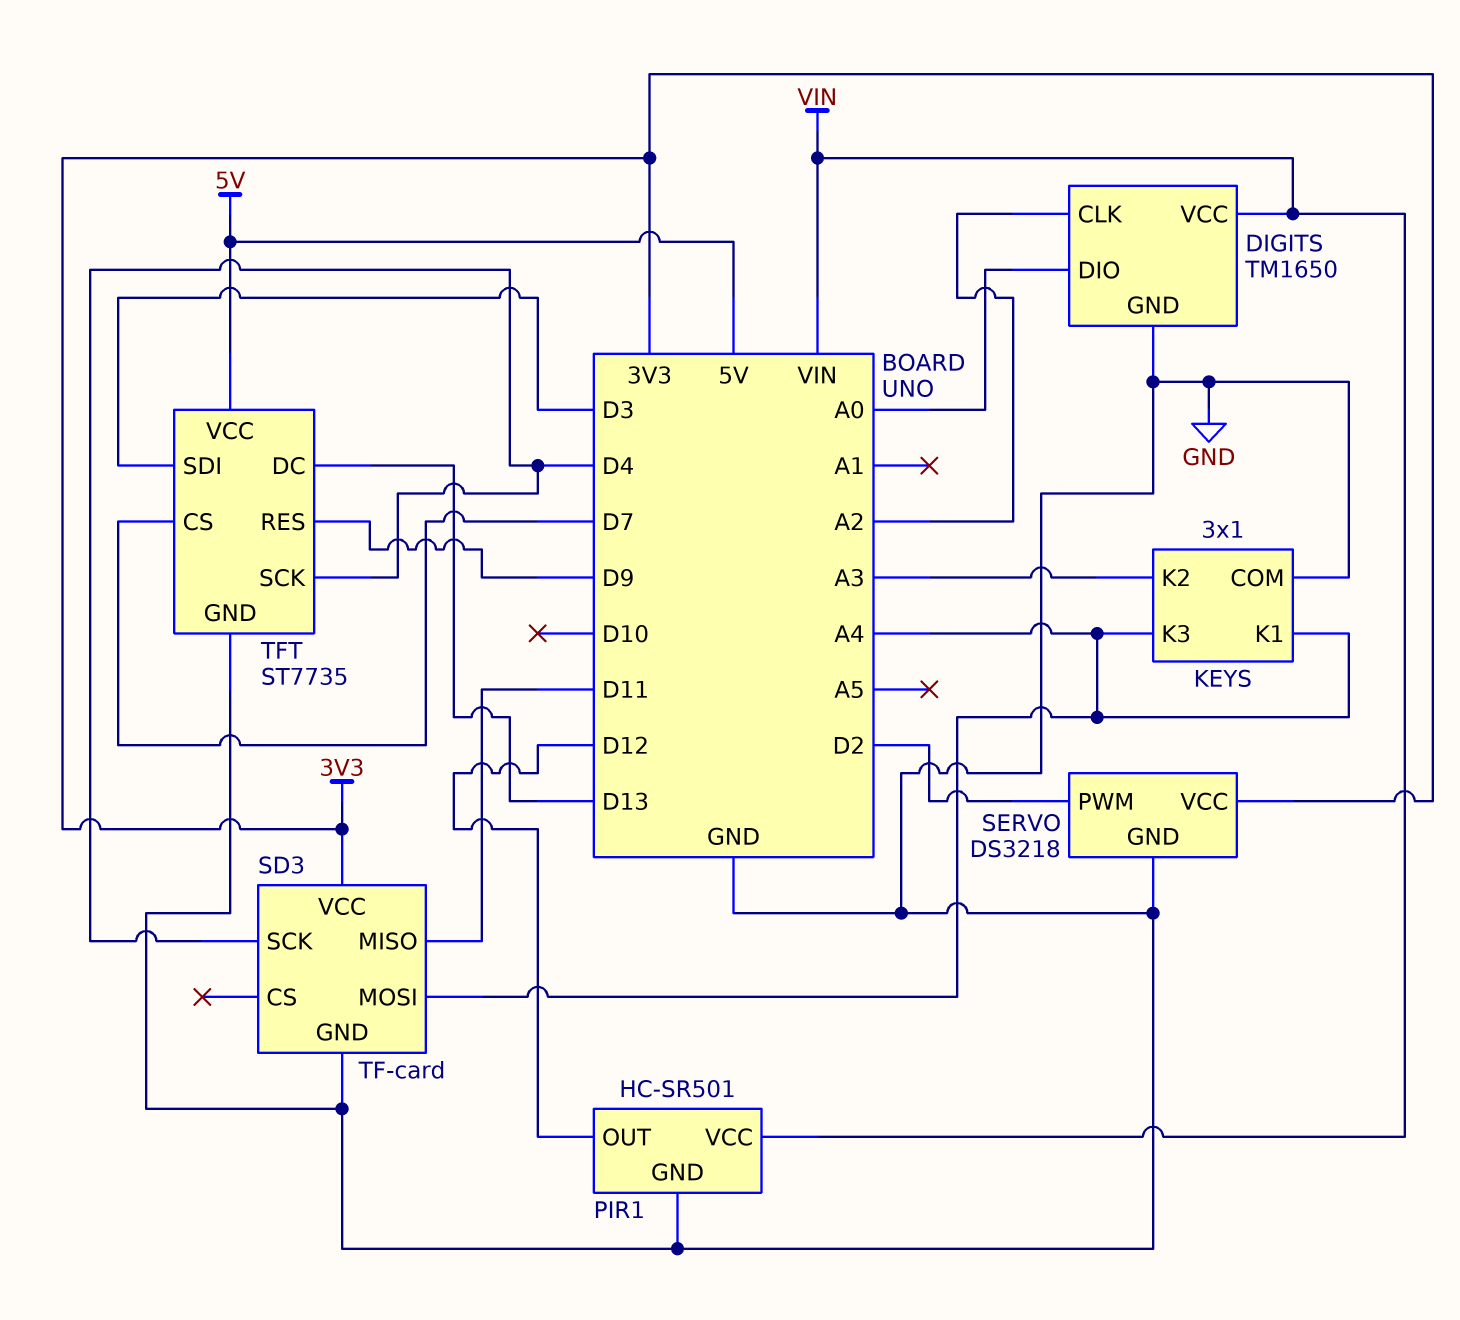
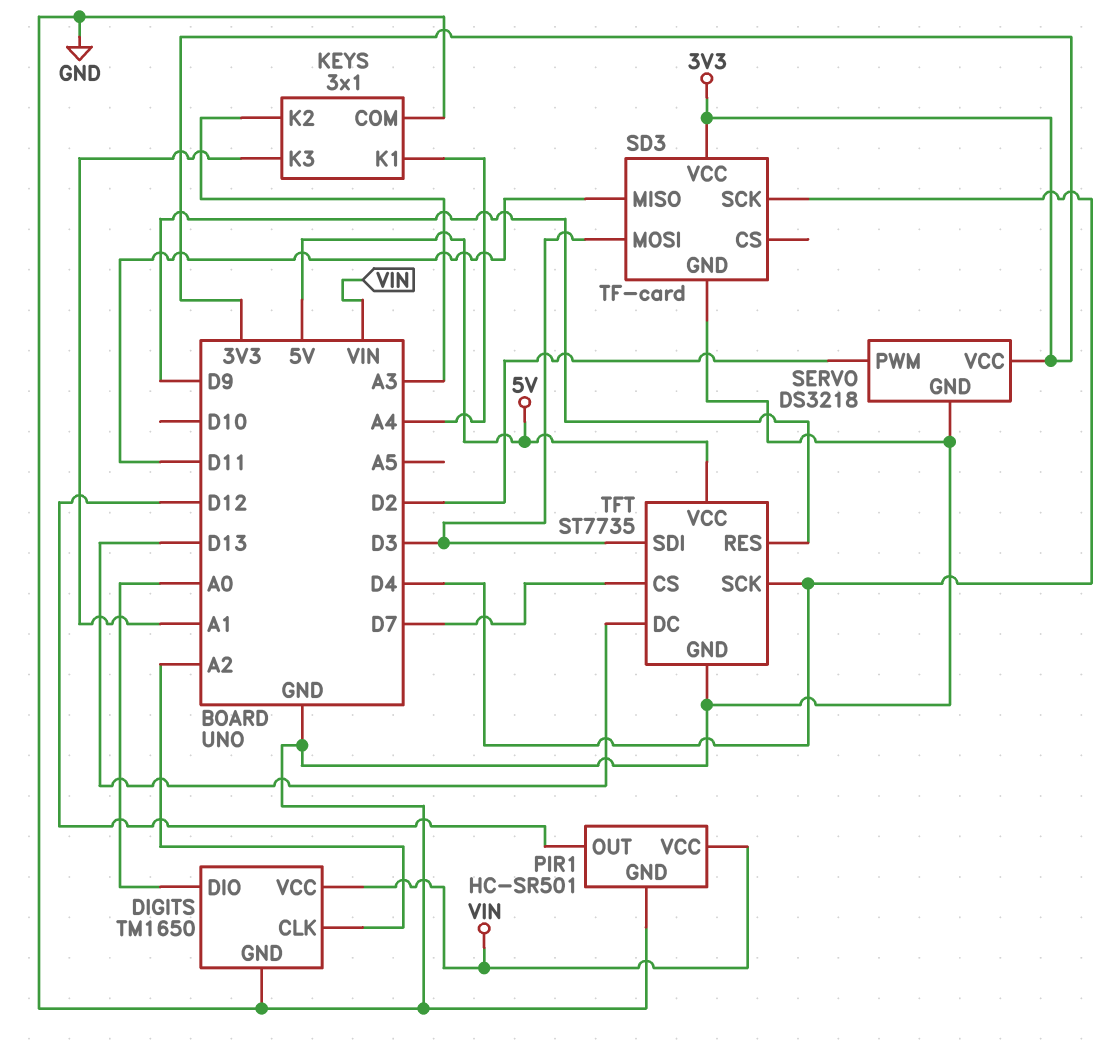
KEYS pin K3: A4 -> A1
SD3 pin MOSI: A4 -> D3

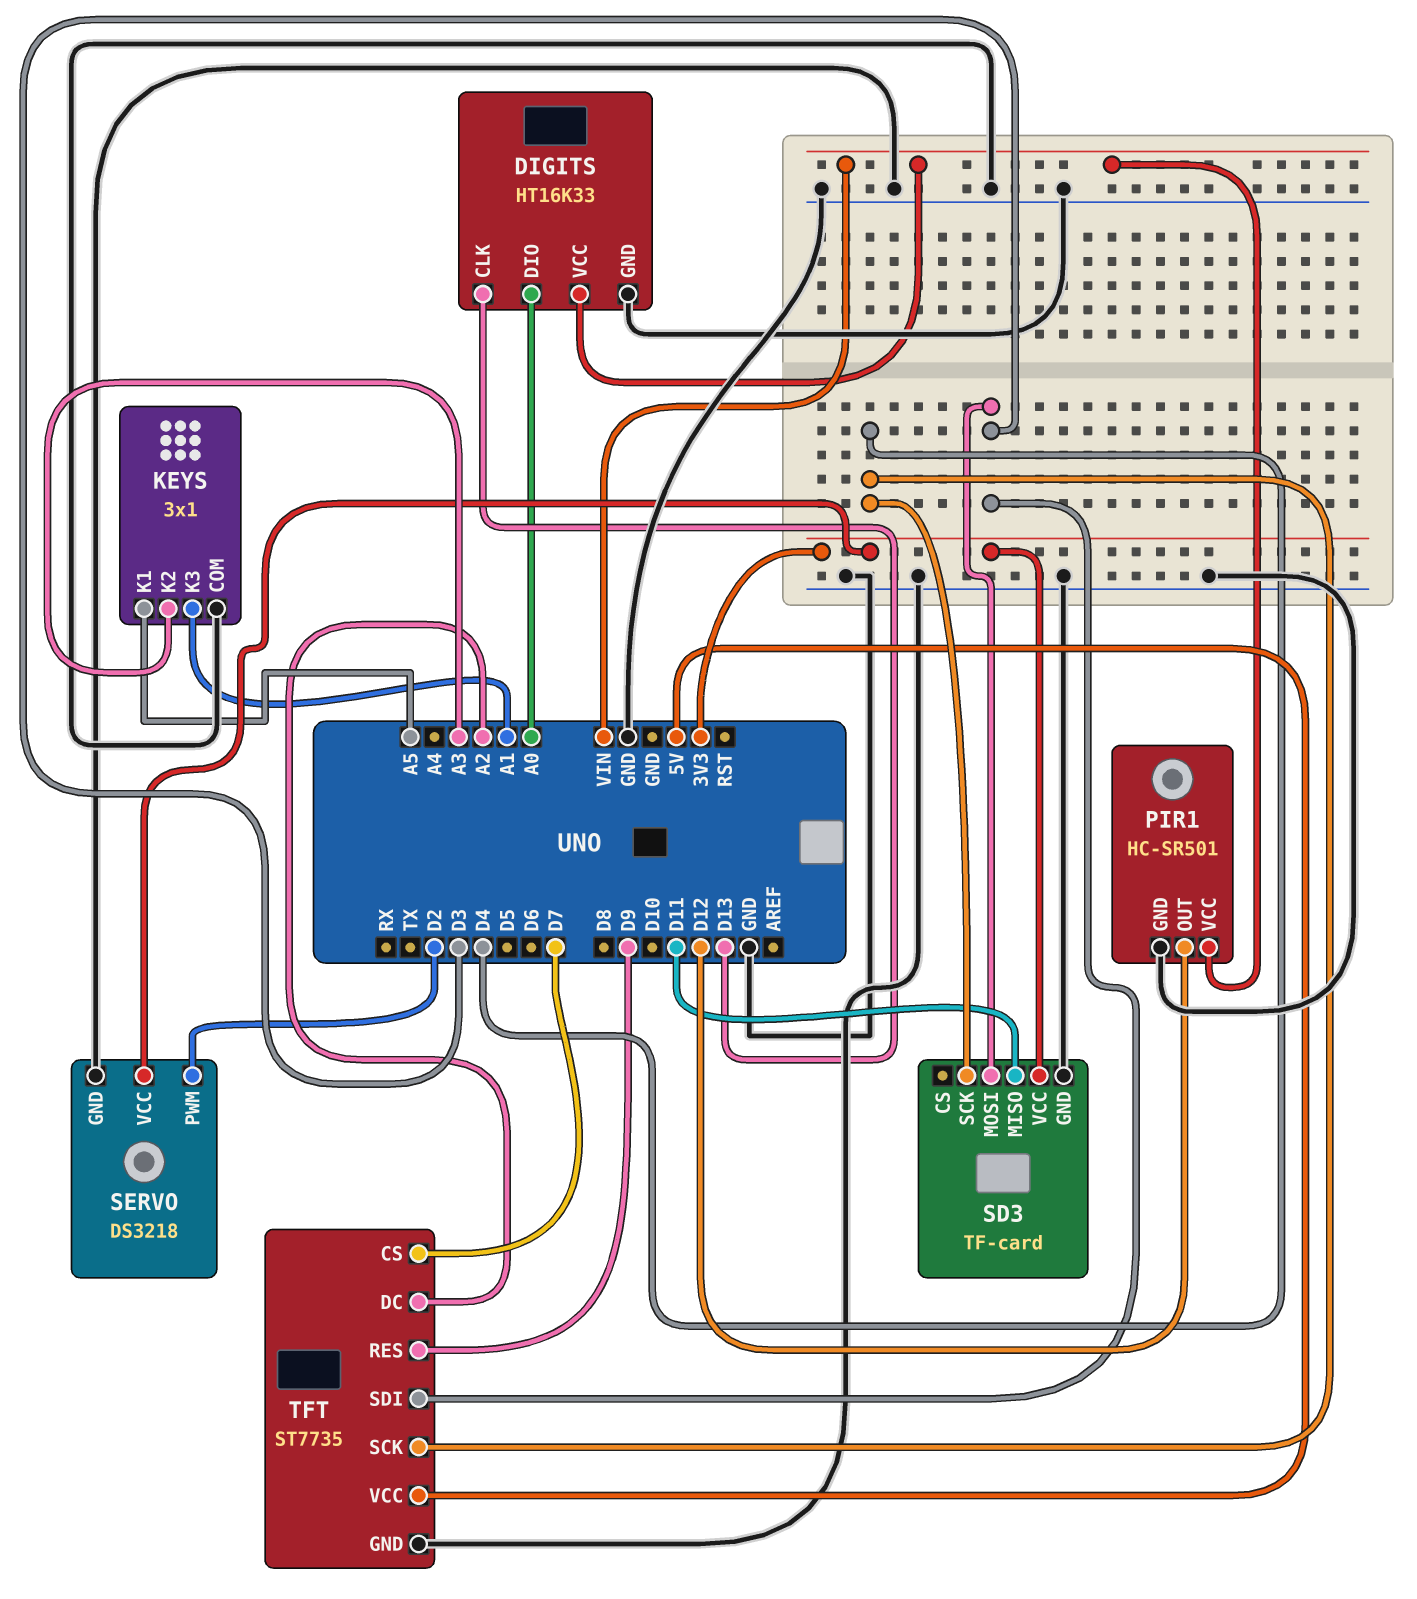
DIGITS: TM1650 -> HT16K33
DIGITS pin CLK: A2 -> D13
KEYS pin K1: A4 -> A5
TFT pin DC: D13 -> A2

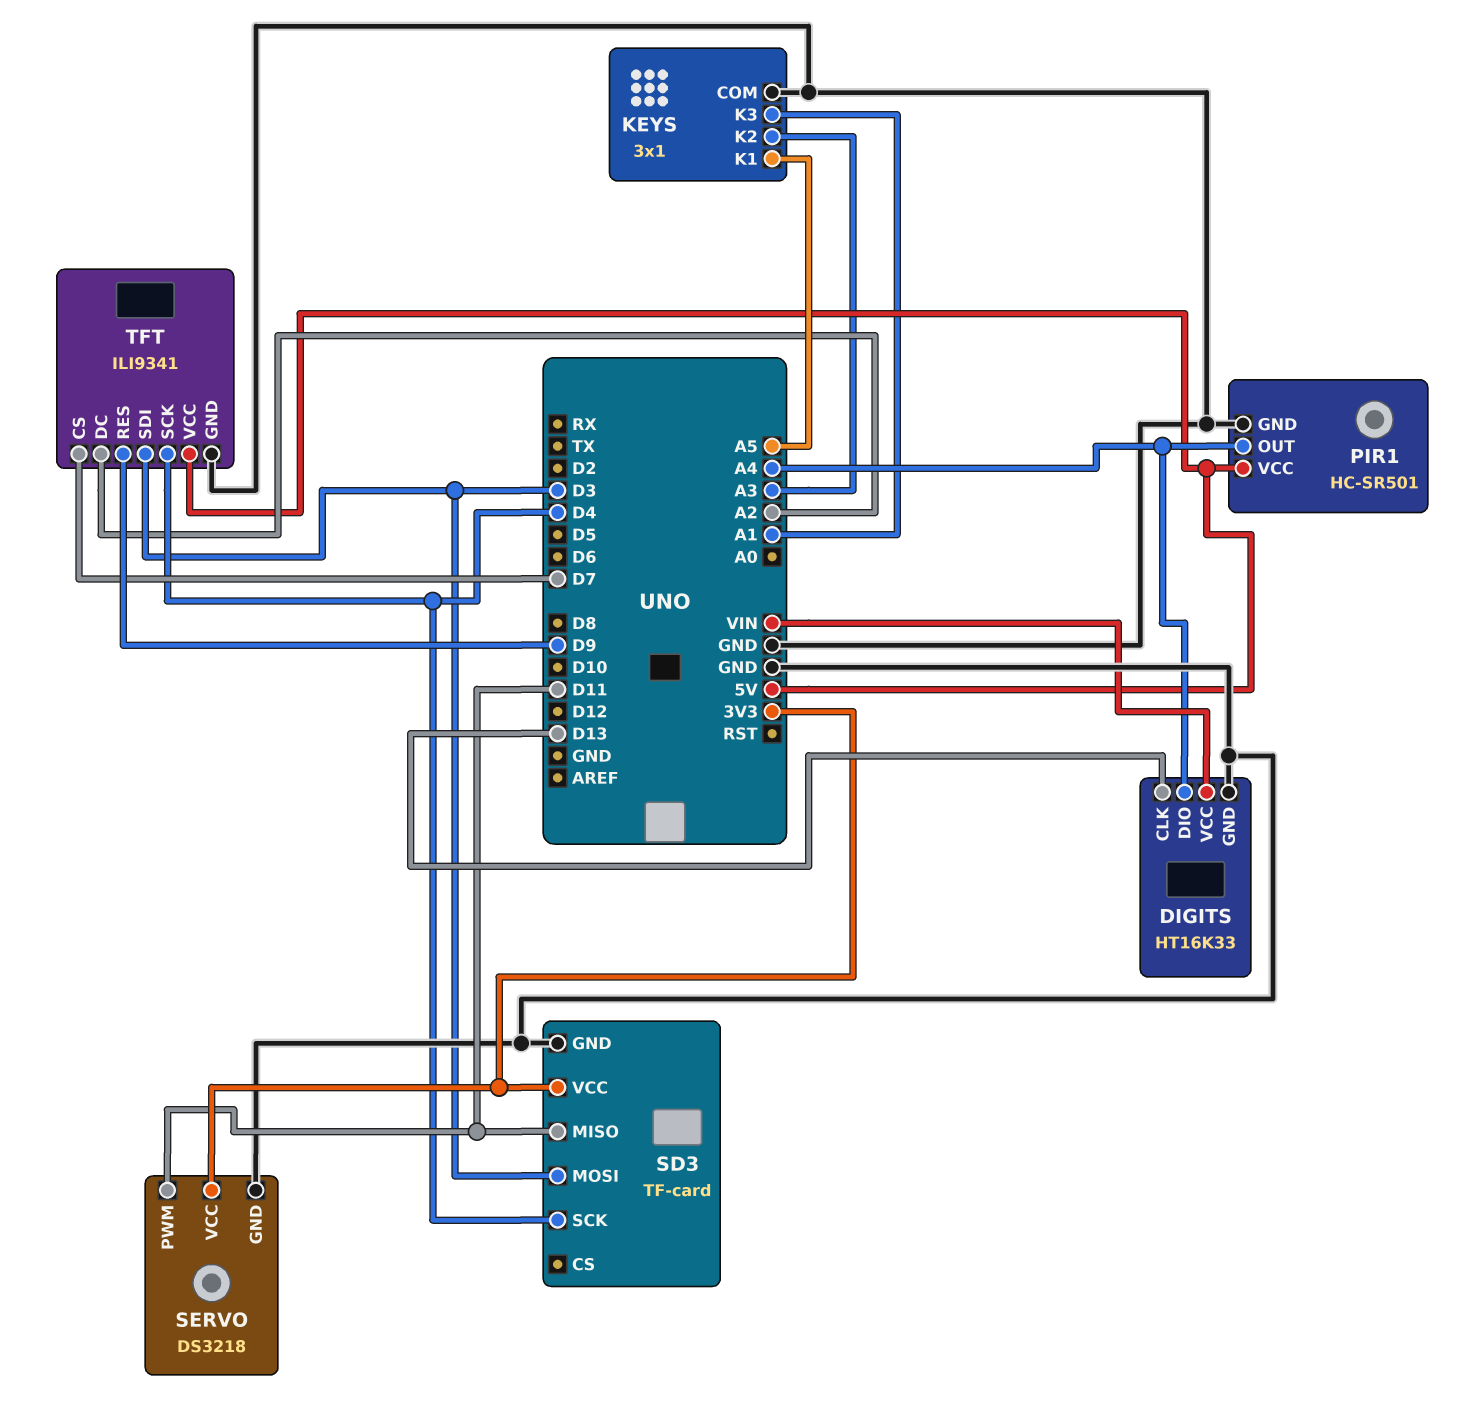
DIGITS pin DIO: A0 -> A4
PIR1 pin OUT: D12 -> A4
PIR1 pin VCC: VIN -> 5V
SERVO pin PWM: D2 -> D11
TFT: ST7735 -> ILI9341

